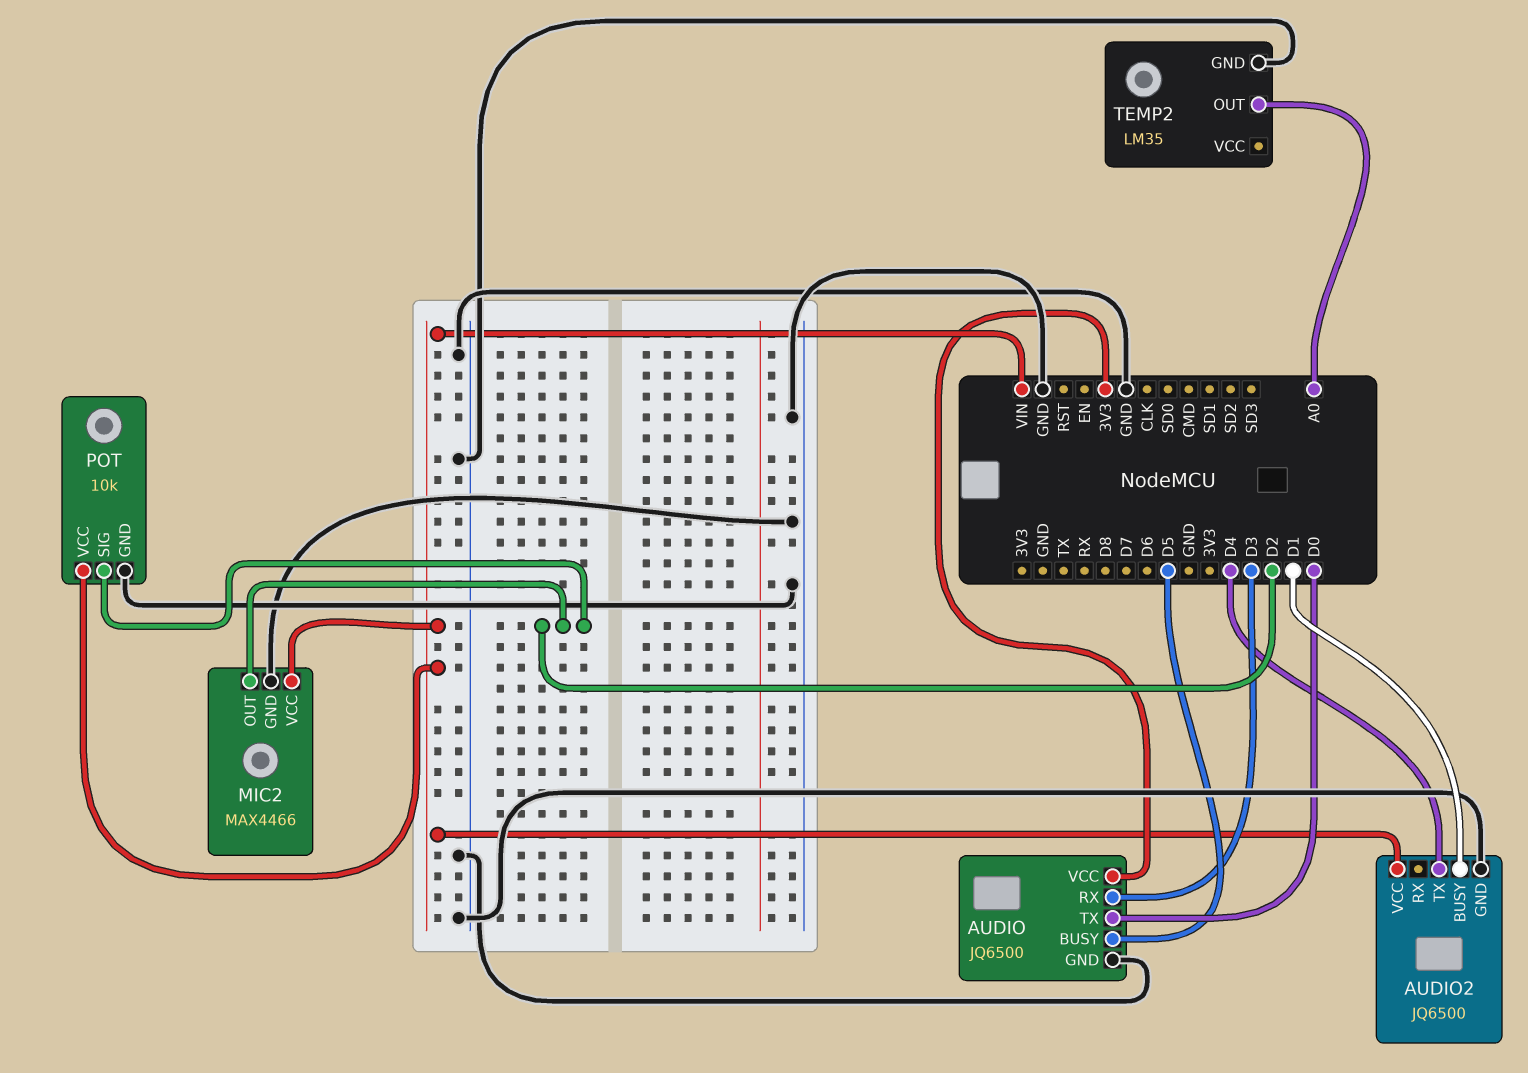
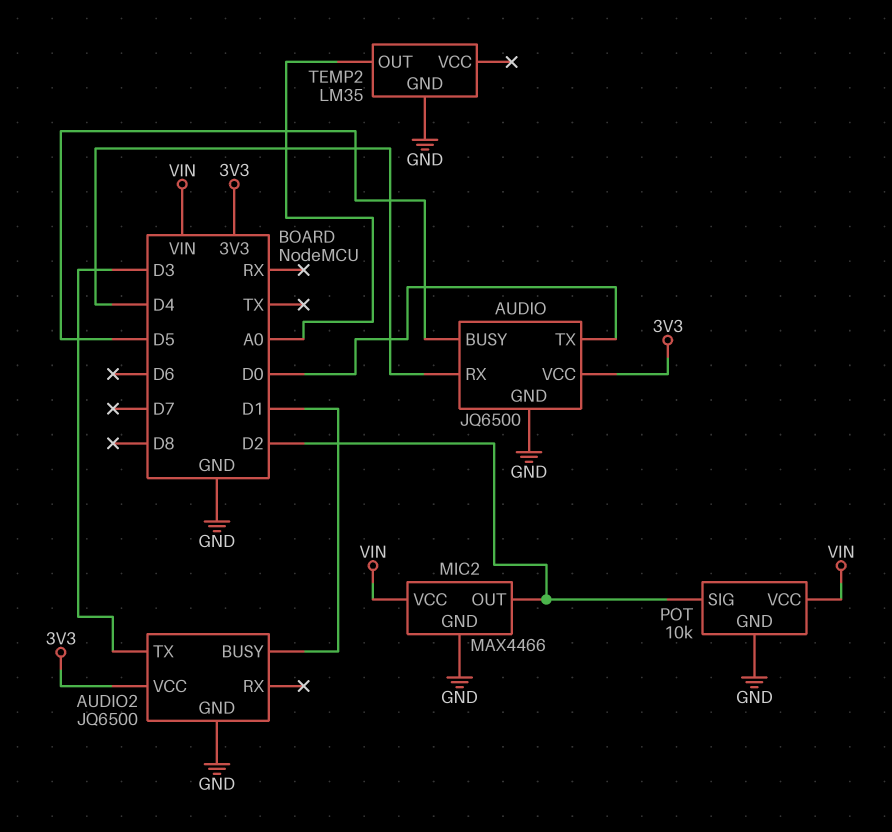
AUDIO pin RX: D3 -> D4
AUDIO2 pin TX: D4 -> D3
AUDIO2 pin VCC: VIN -> 3V3

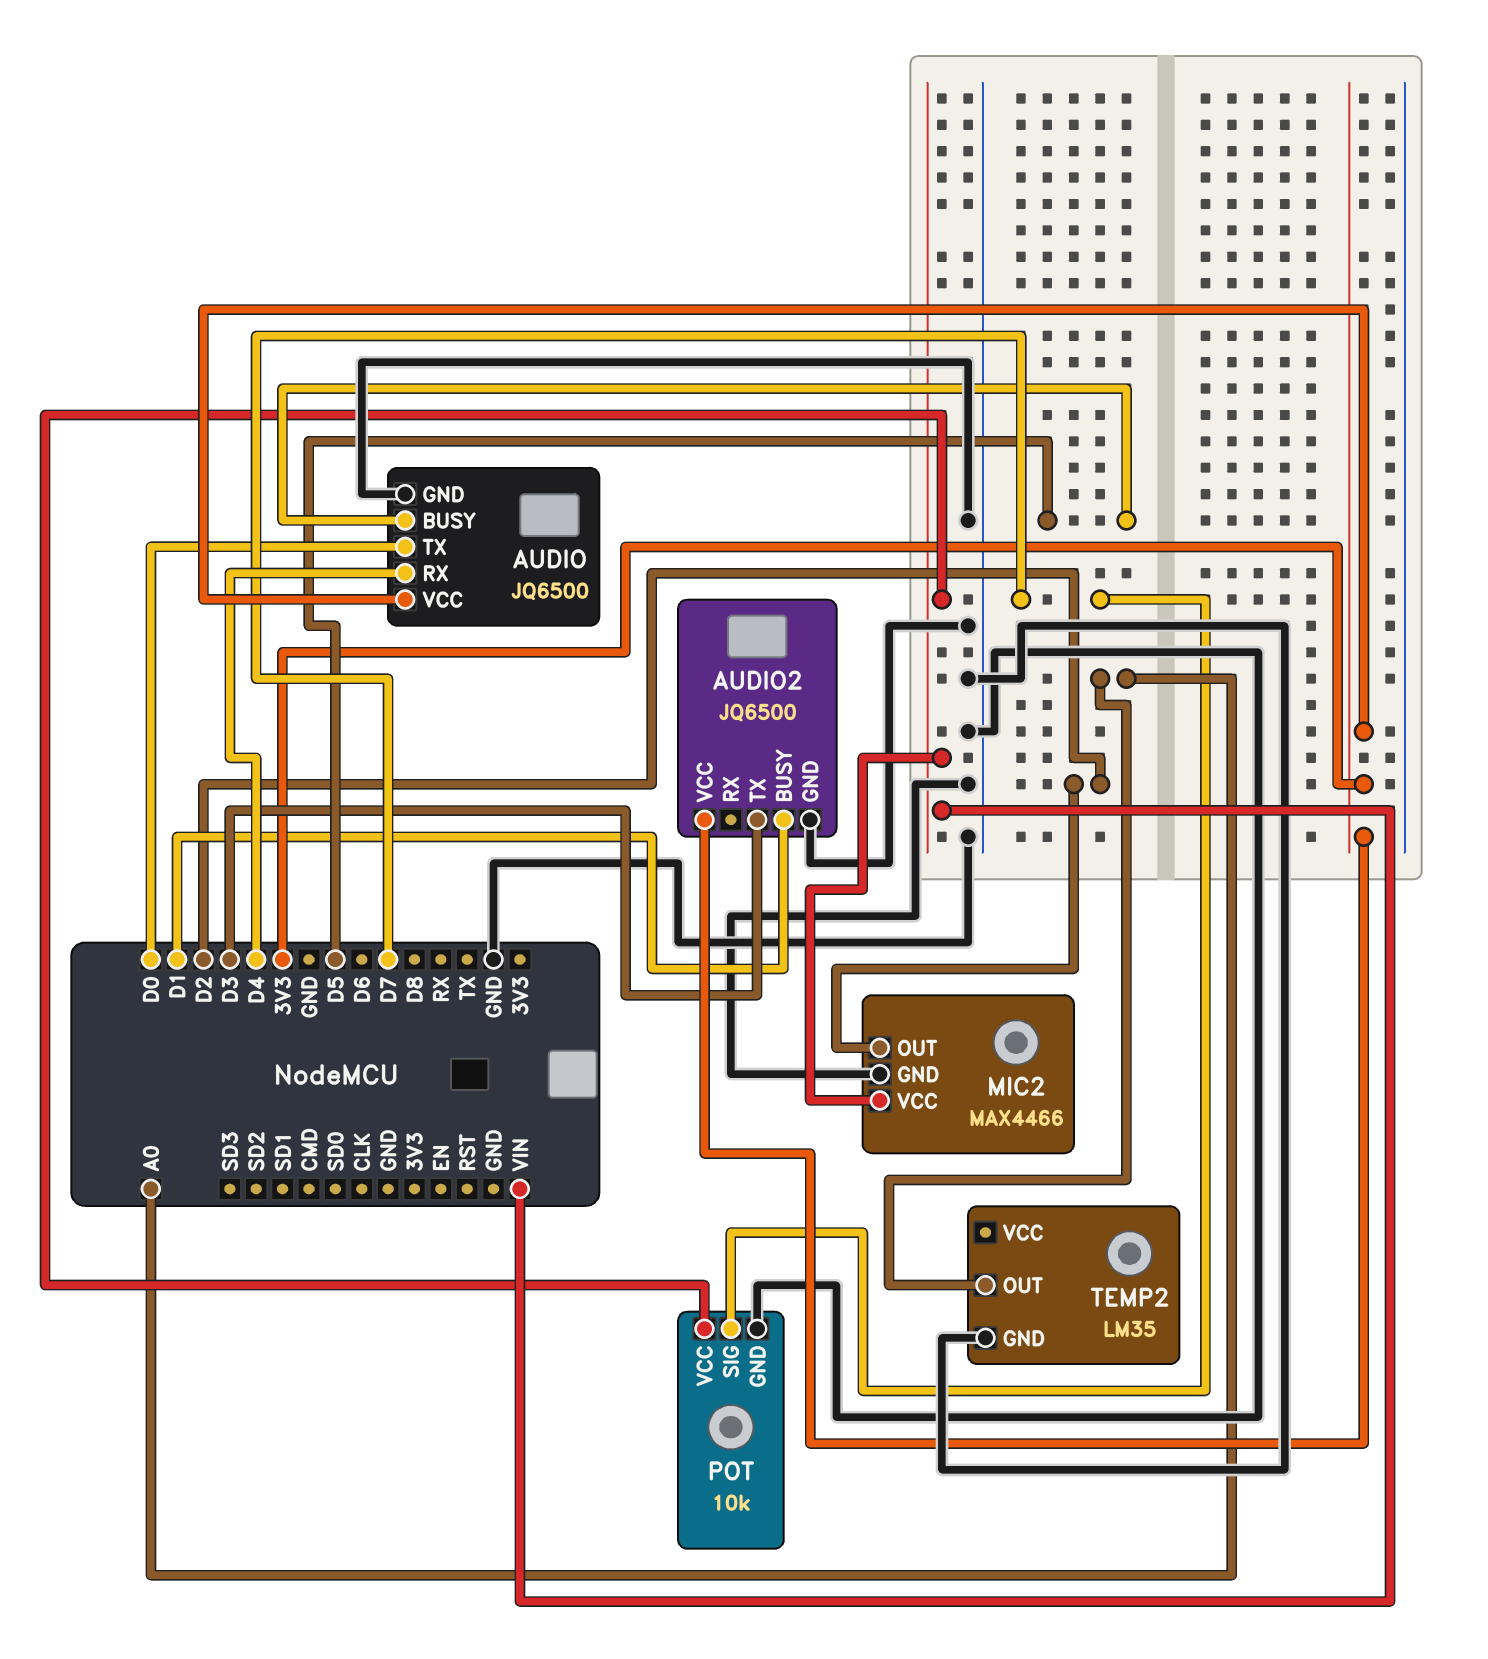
POT pin SIG: D2 -> D7

